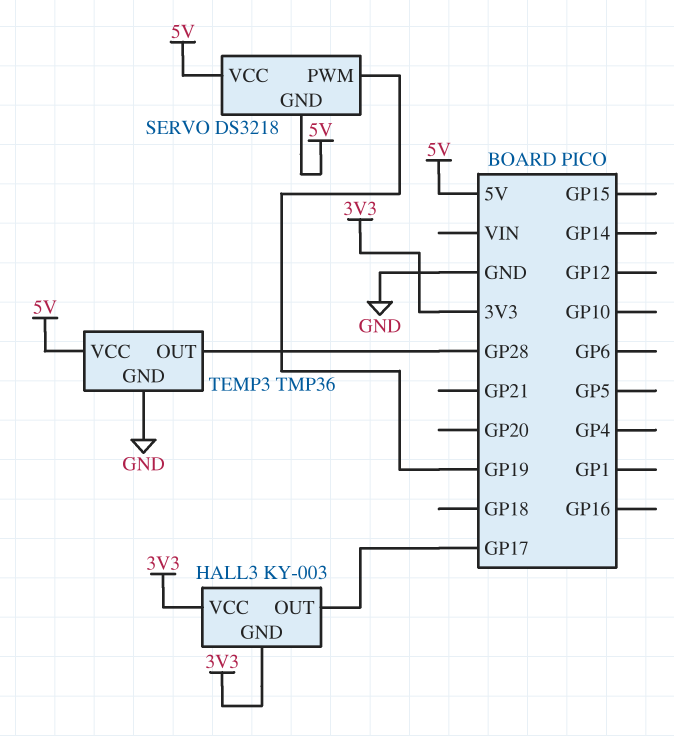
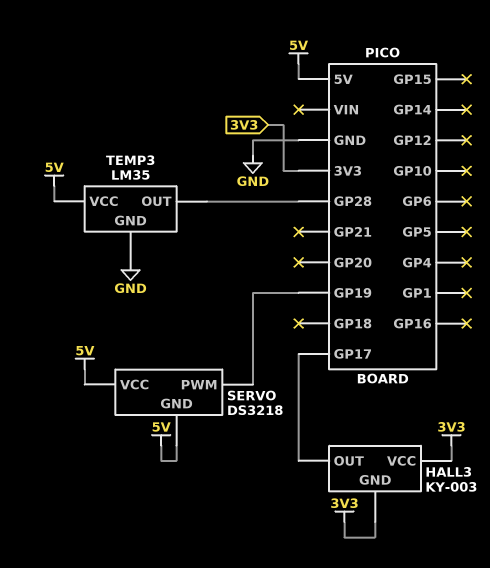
TEMP3: TMP36 -> LM35

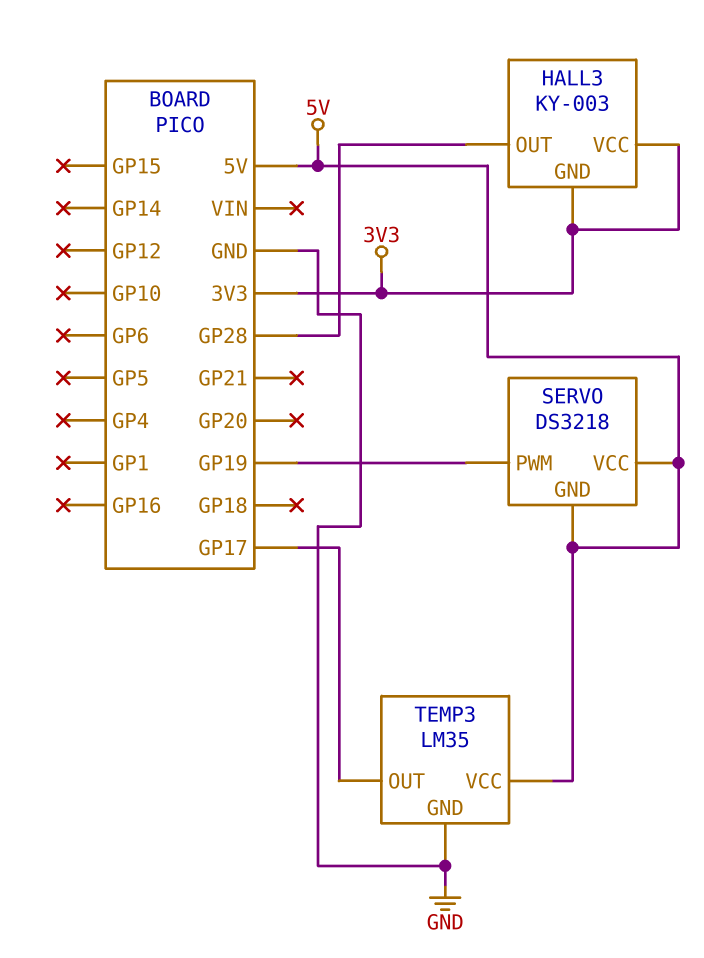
HALL3 pin OUT: GP17 -> GP28
TEMP3 pin OUT: GP28 -> GP17

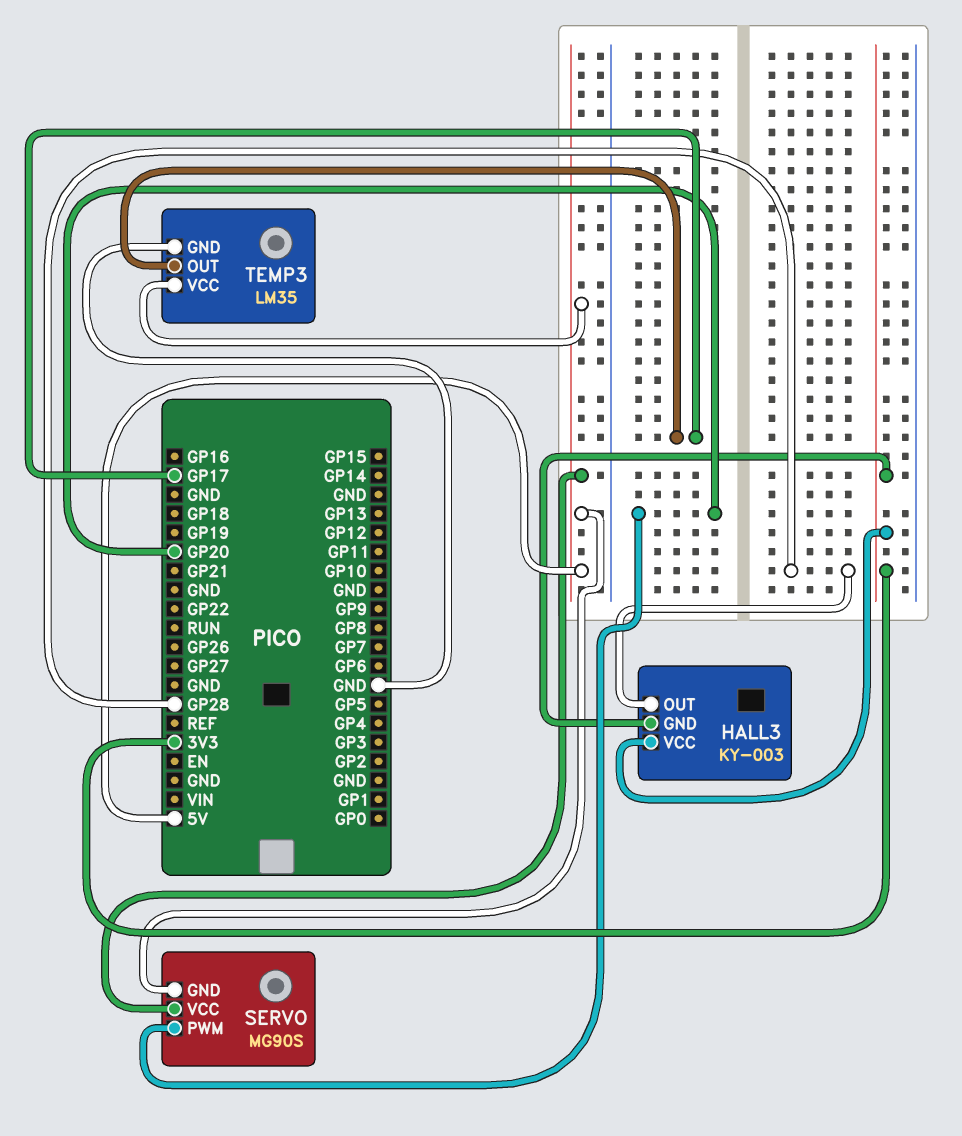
SERVO: DS3218 -> MG90S
SERVO pin PWM: GP19 -> GP20

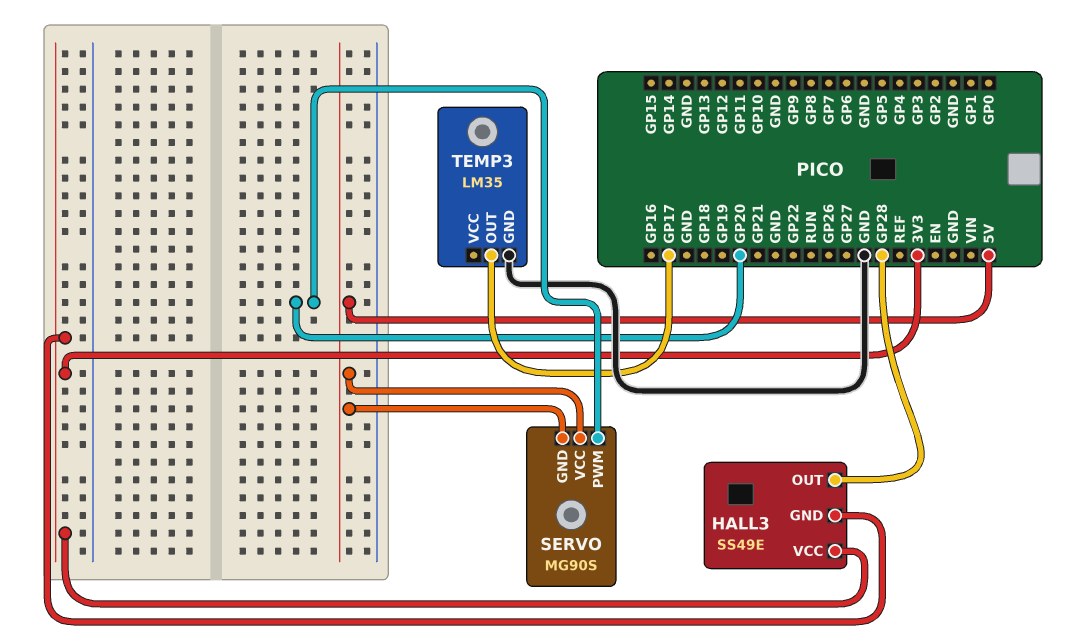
HALL3: KY-003 -> SS49E
TEMP3 pin VCC: 5V -> none

